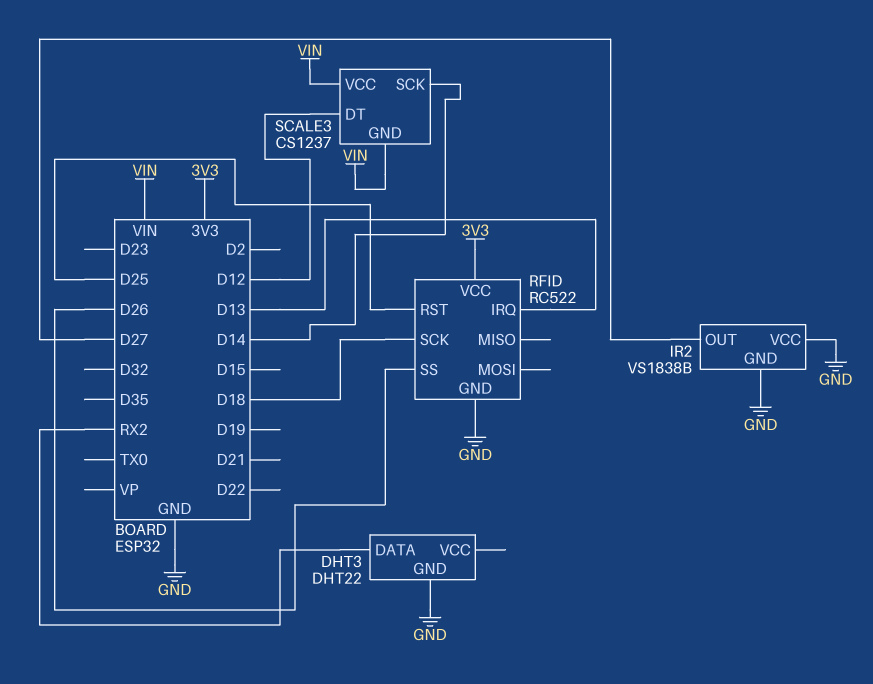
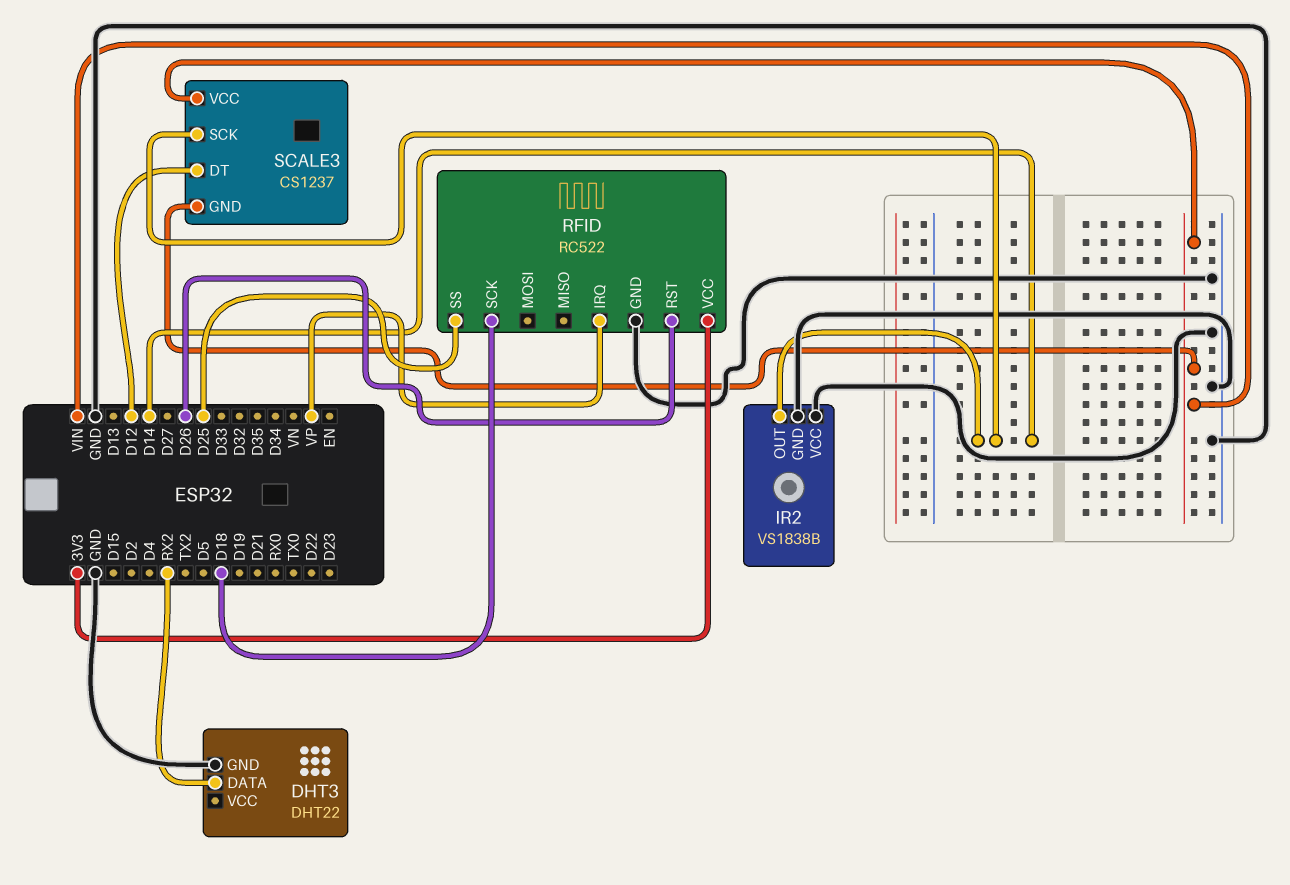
IR2 pin OUT: D27 -> D14
RFID pin IRQ: D13 -> VP
RFID pin RST: D25 -> D26
RFID pin SS: D26 -> D25

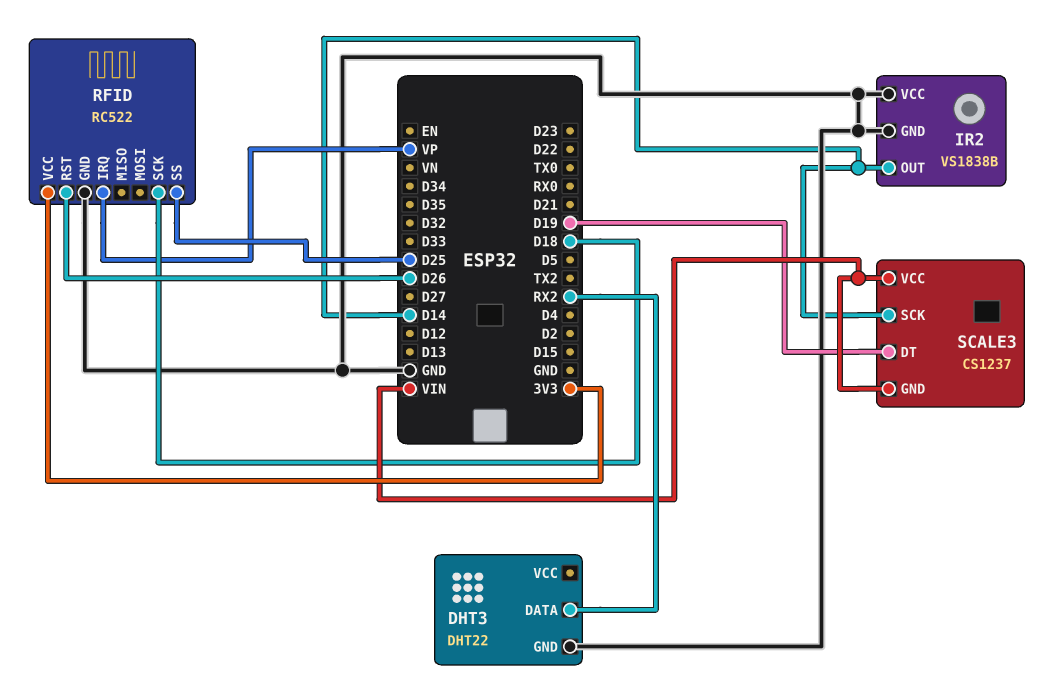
SCALE3 pin DT: D12 -> D19

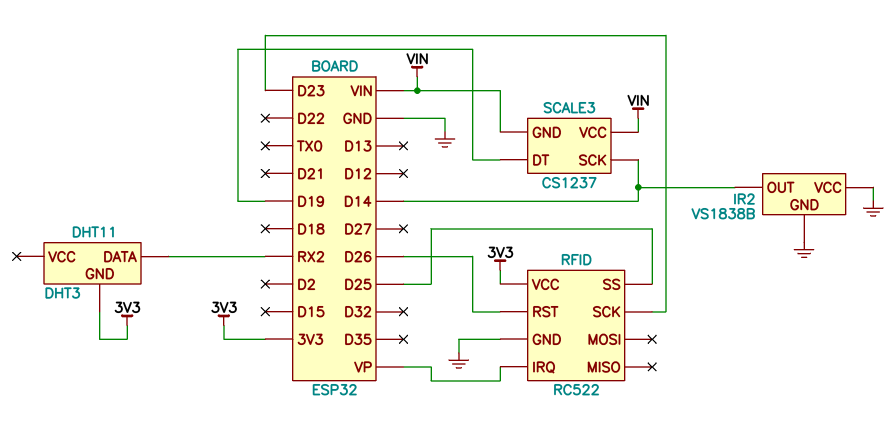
DHT3: DHT22 -> DHT11
DHT3 pin GND: GND -> 3V3
RFID pin SCK: D18 -> D23

